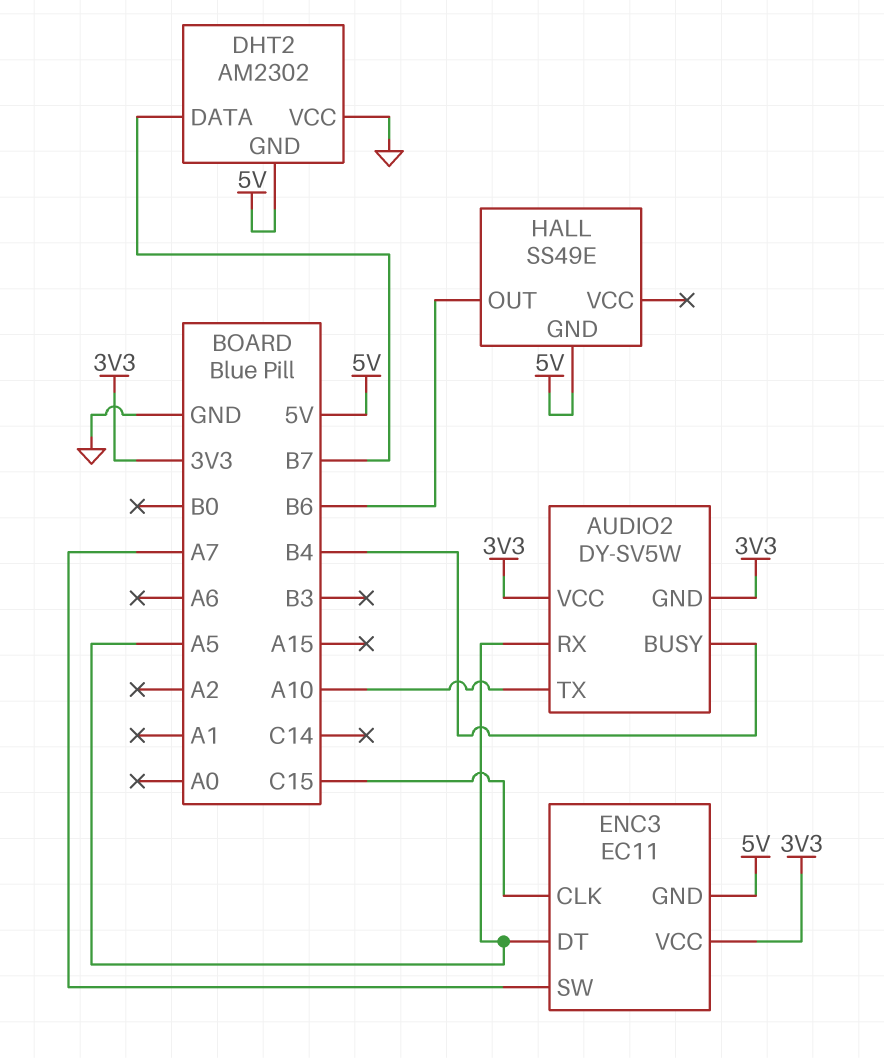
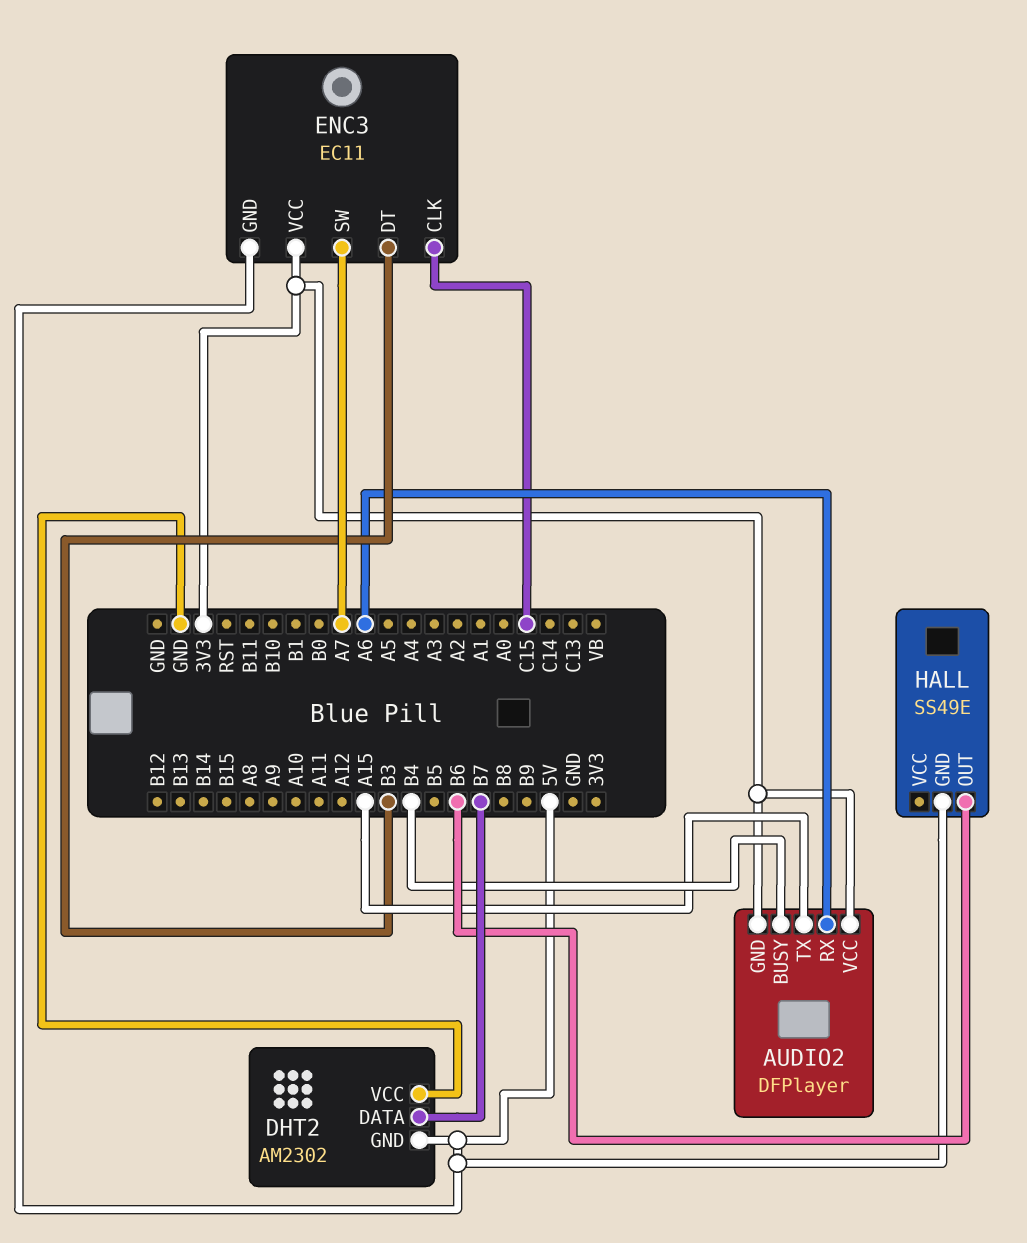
AUDIO2: DY-SV5W -> DFPlayer
AUDIO2 pin RX: A5 -> A6
AUDIO2 pin TX: A10 -> A15
ENC3 pin DT: A5 -> B3

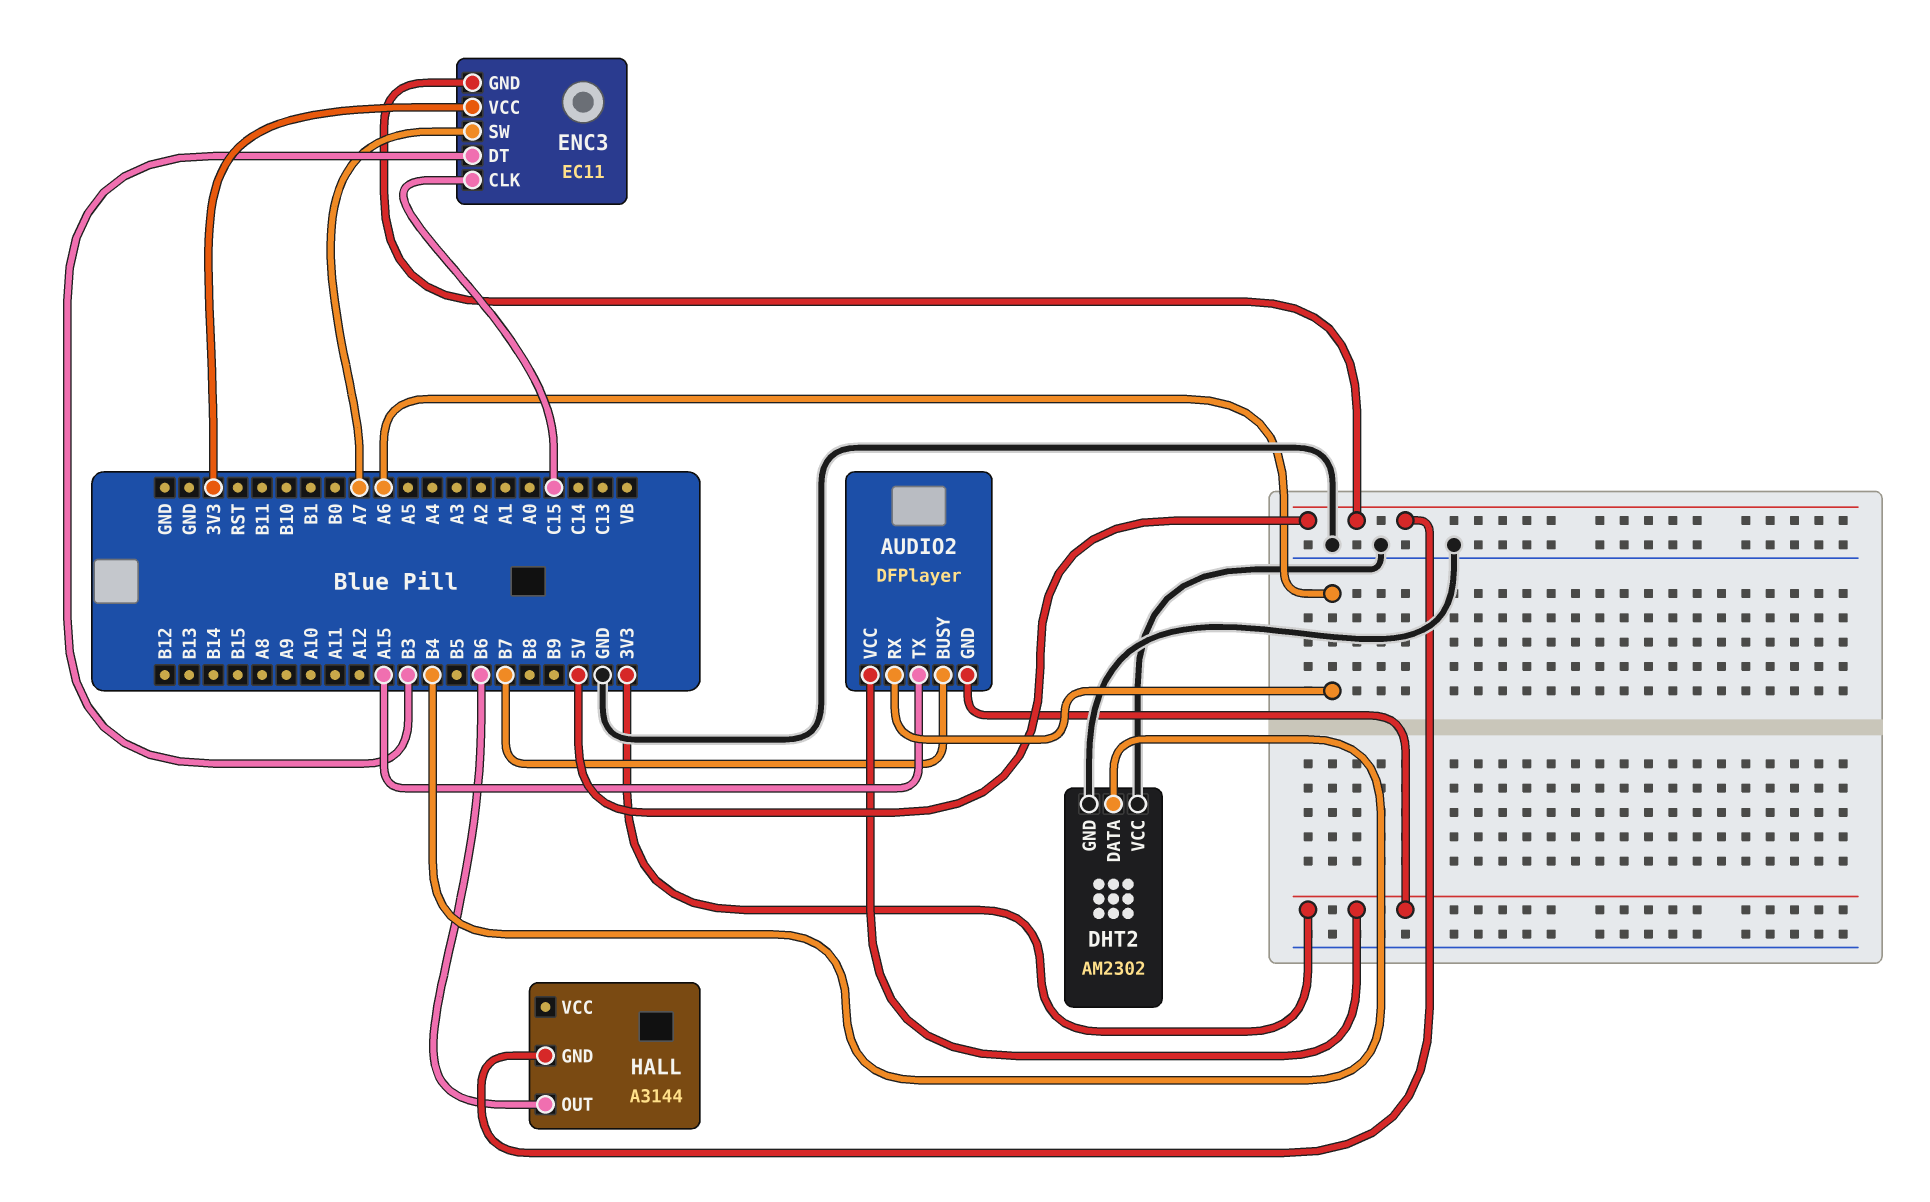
AUDIO2 pin BUSY: B4 -> B7
DHT2 pin DATA: B7 -> B4
DHT2 pin GND: 5V -> GND
HALL: SS49E -> A3144

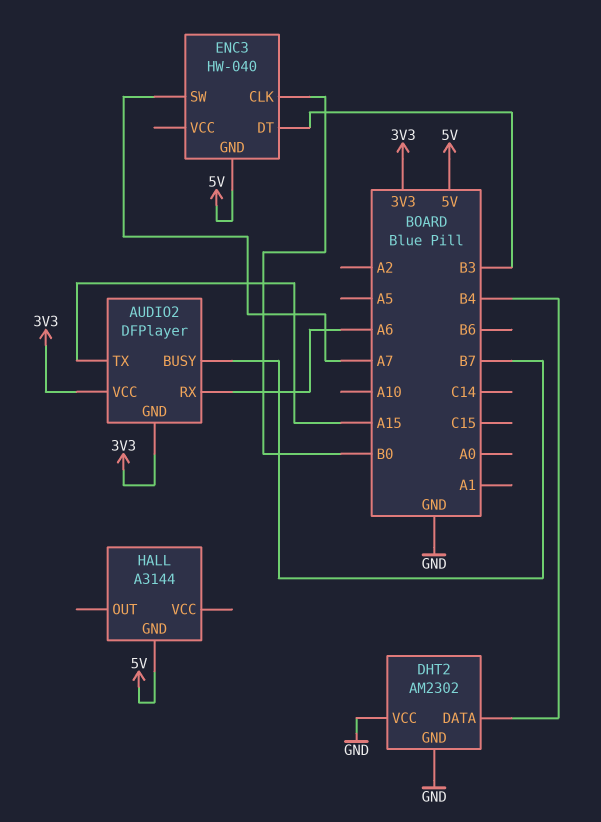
ENC3: EC11 -> HW-040
ENC3 pin CLK: C15 -> B0
ENC3 pin VCC: 3V3 -> none
HALL pin OUT: B6 -> none

